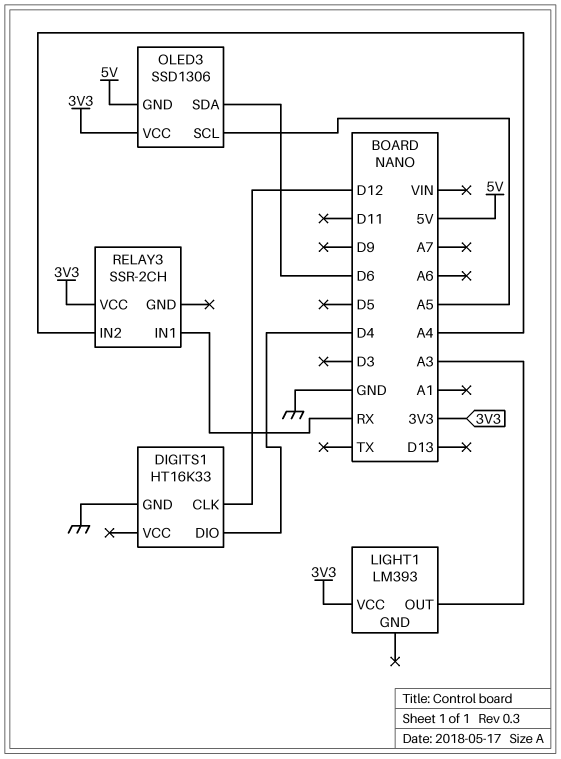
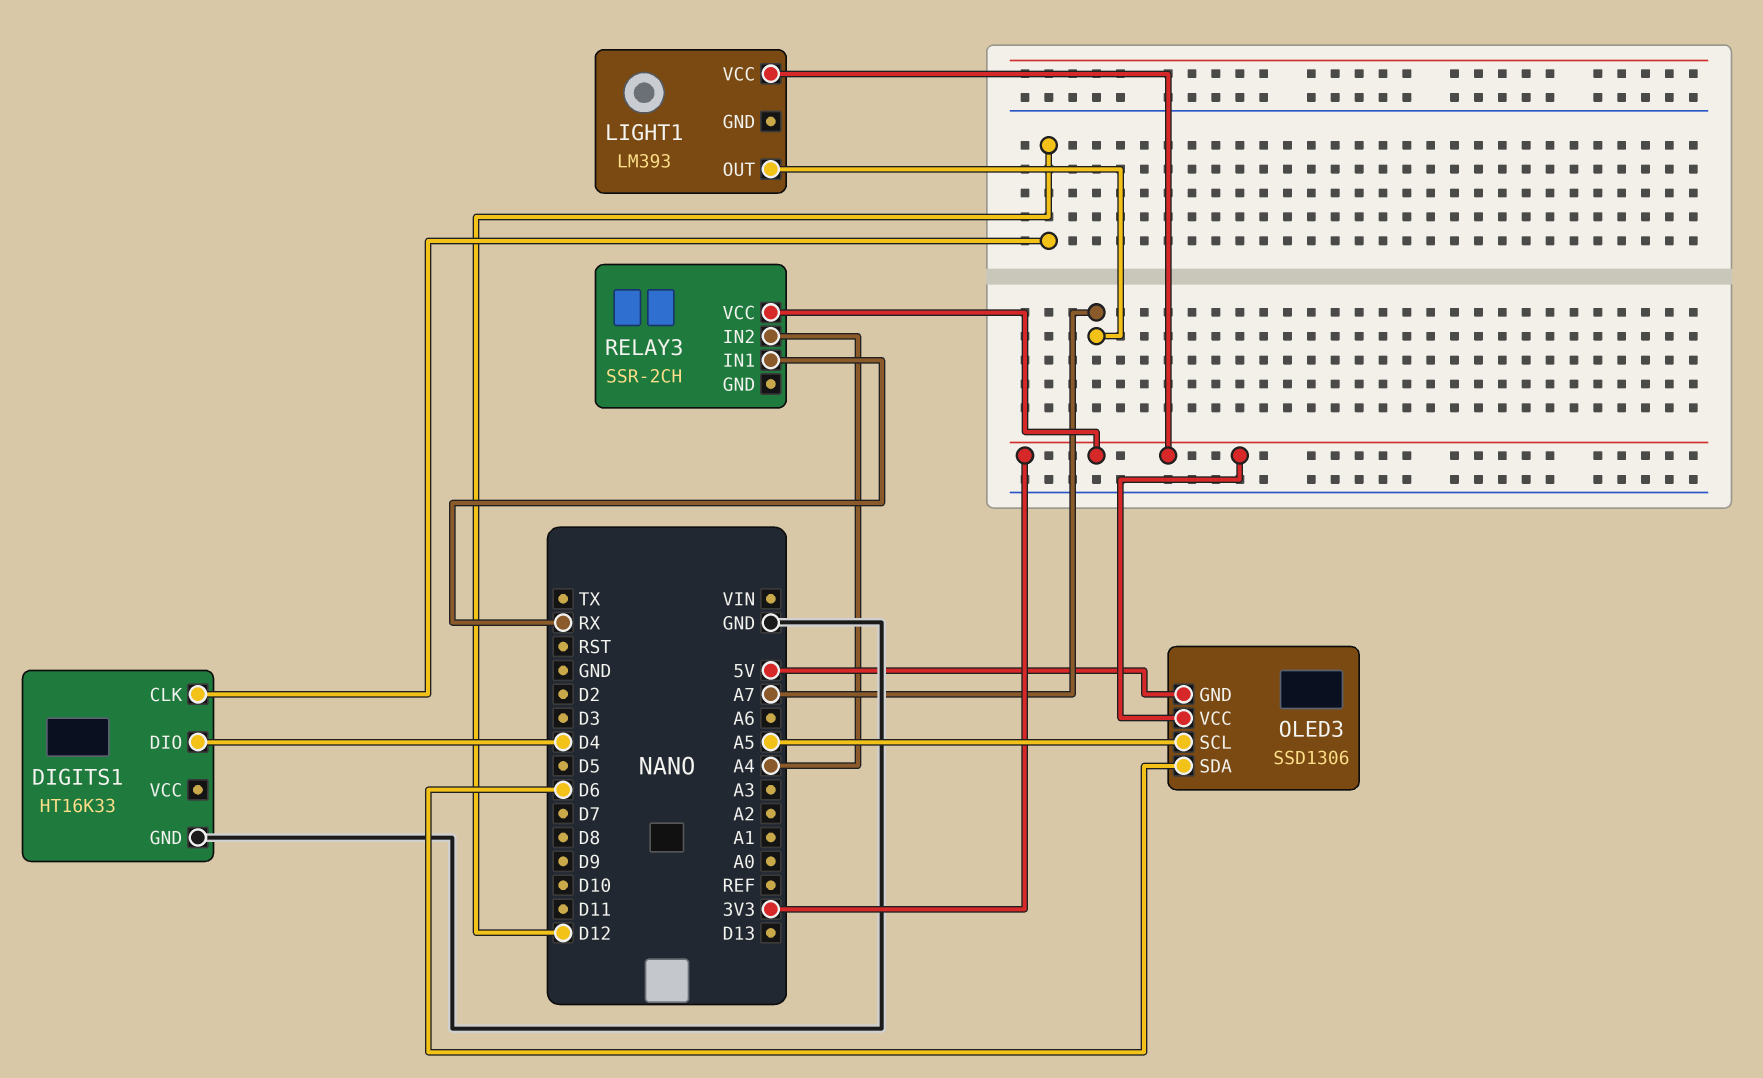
LIGHT1 pin OUT: A3 -> A7

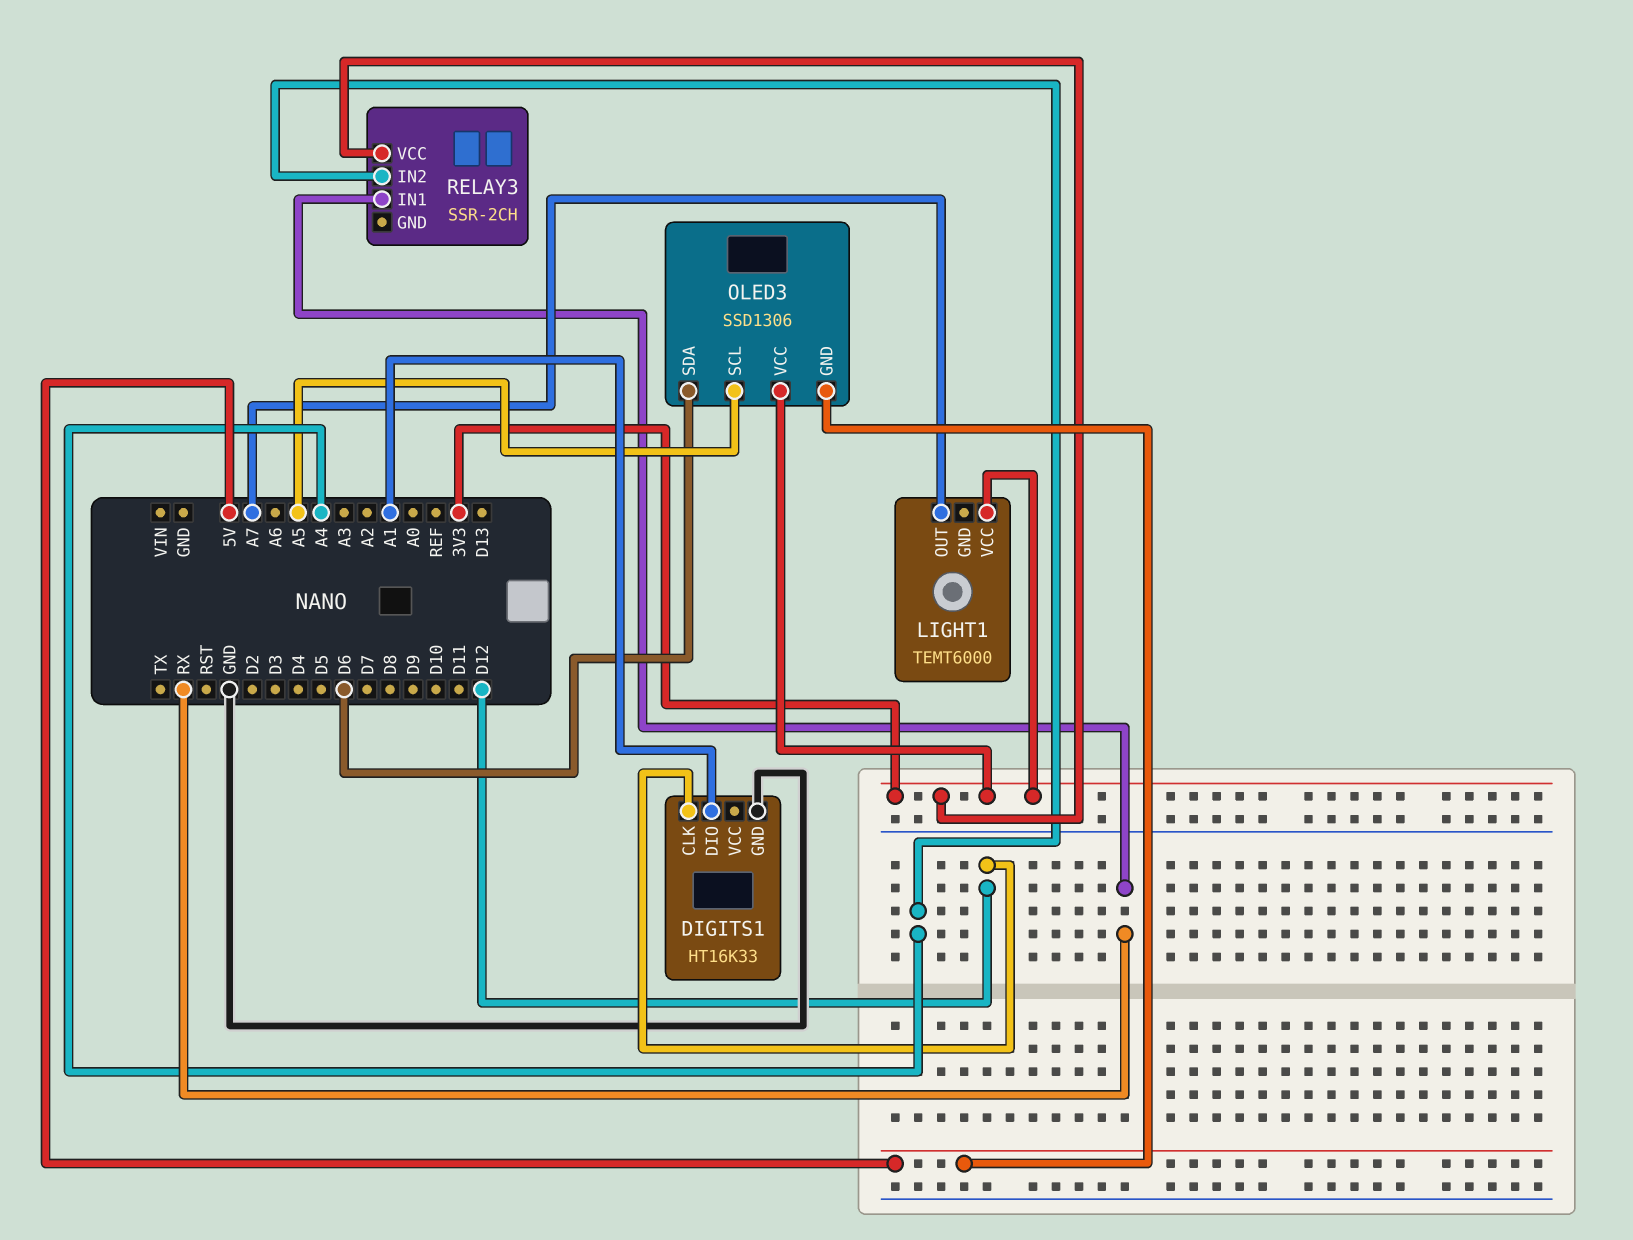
DIGITS1 pin DIO: D4 -> A1
LIGHT1: LM393 -> TEMT6000

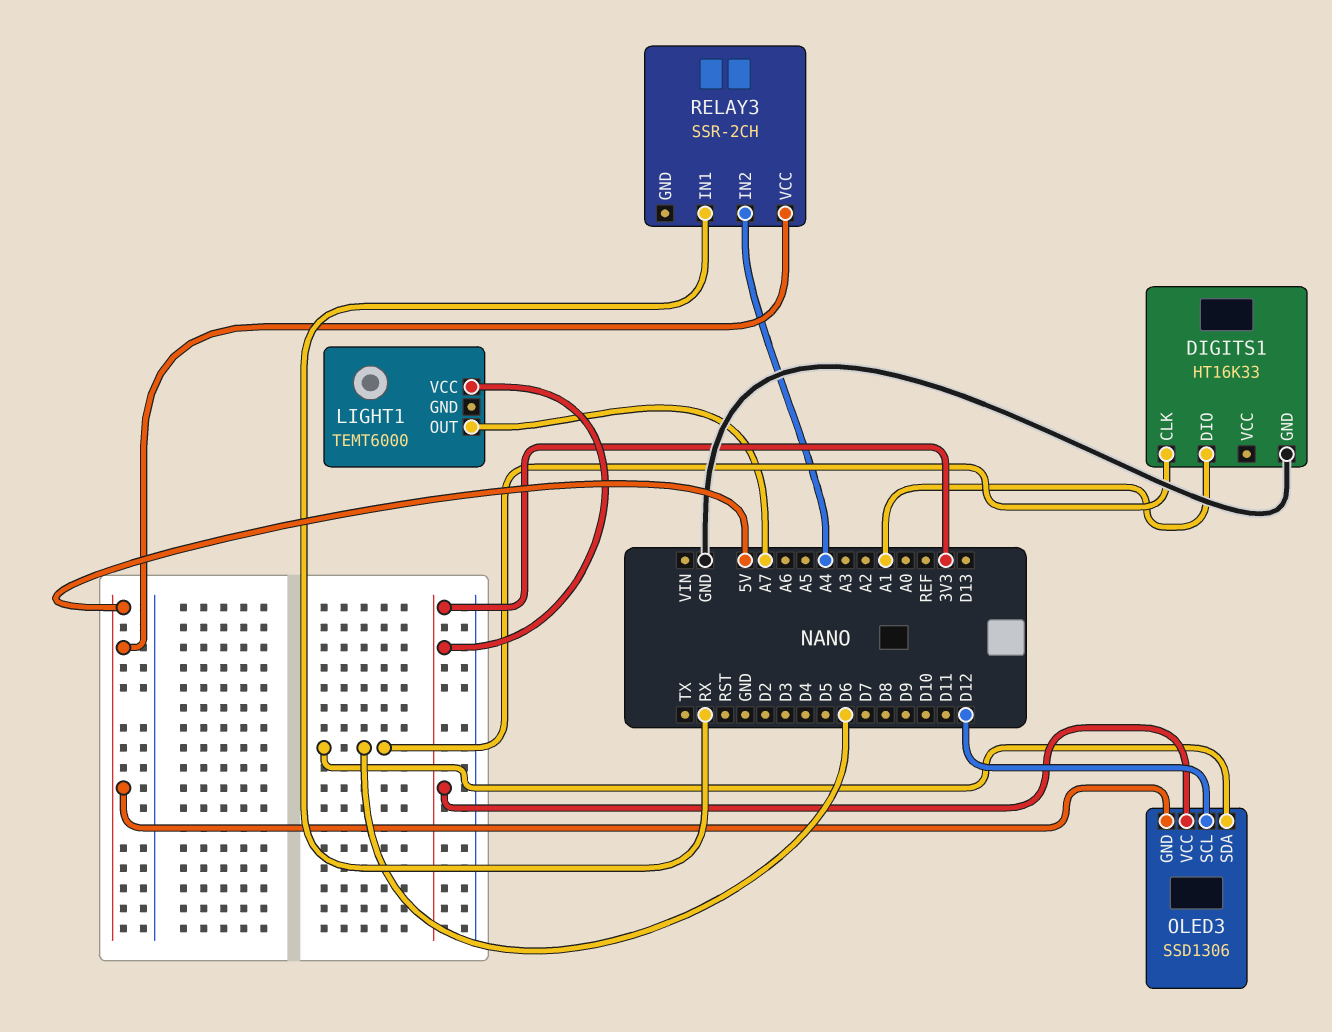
DIGITS1 pin CLK: D12 -> D6
OLED3 pin SCL: A5 -> D12
RELAY3 pin VCC: 3V3 -> 5V

